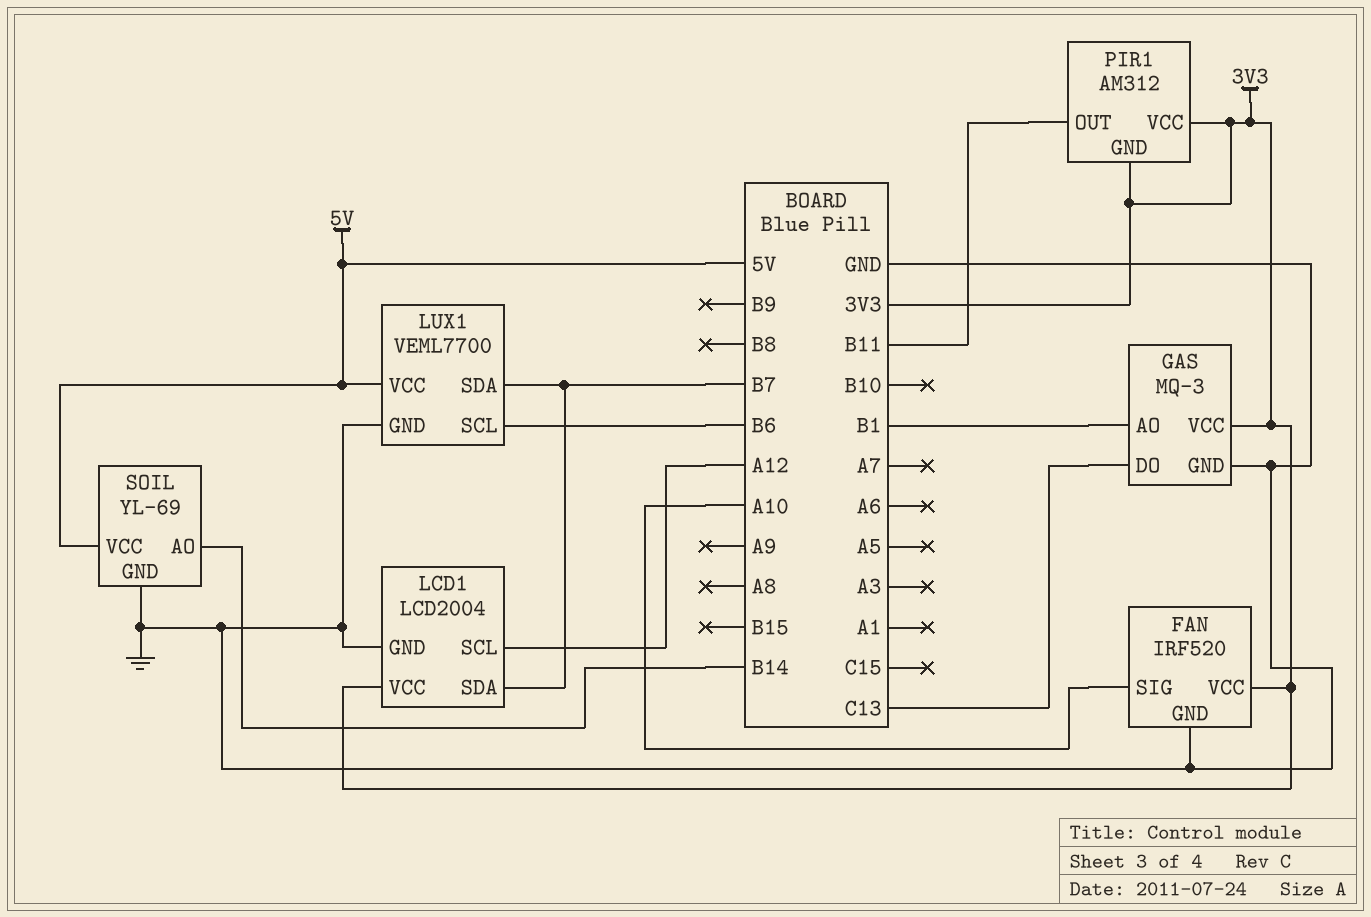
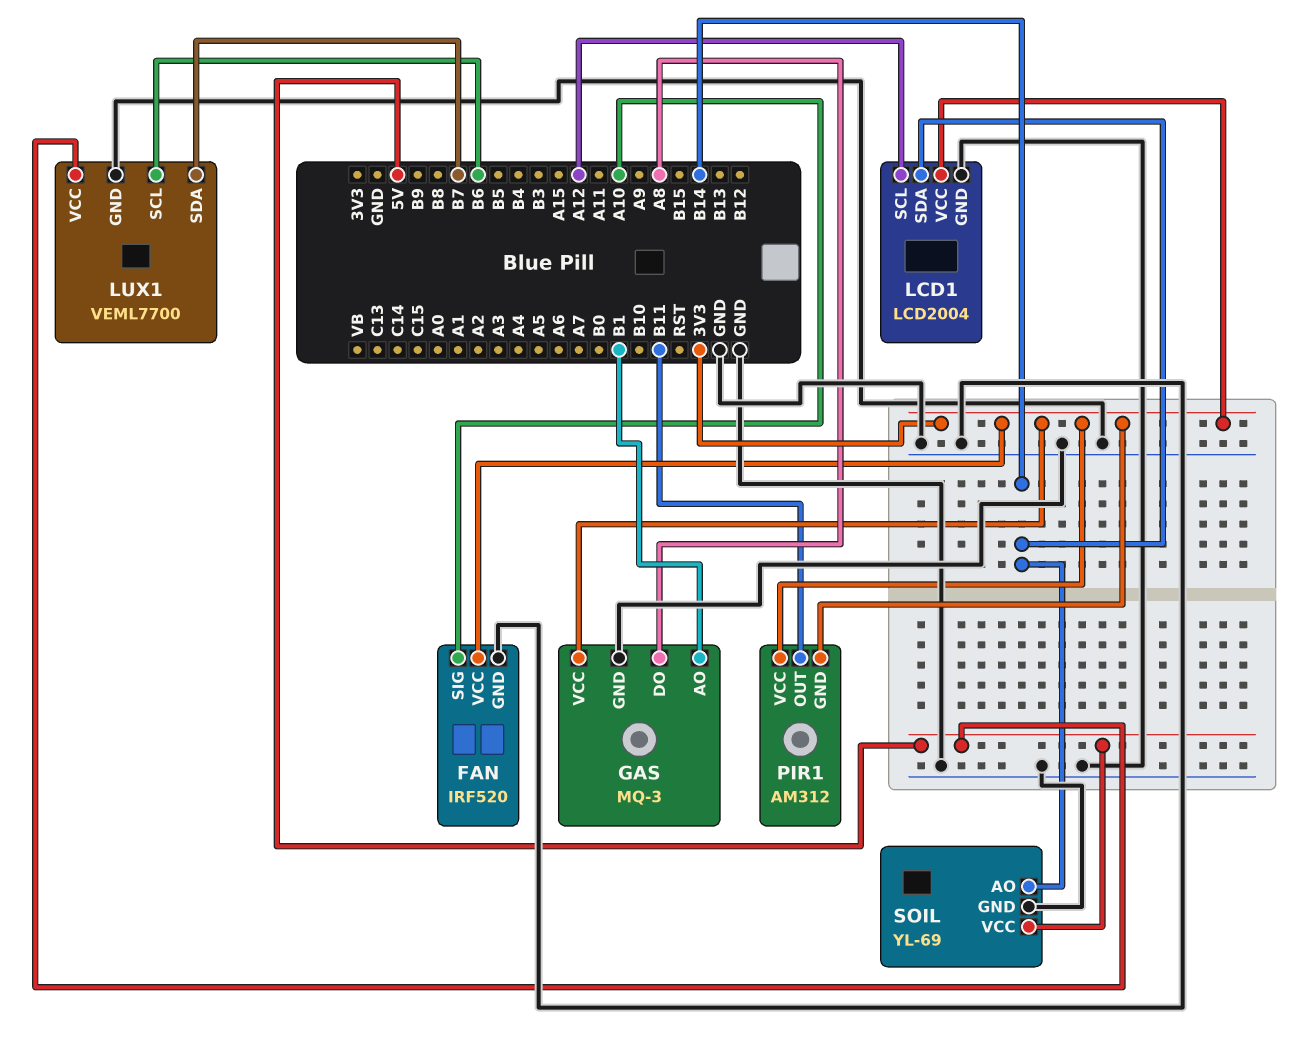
GAS pin DO: C13 -> A8
LCD1 pin SDA: B7 -> B14

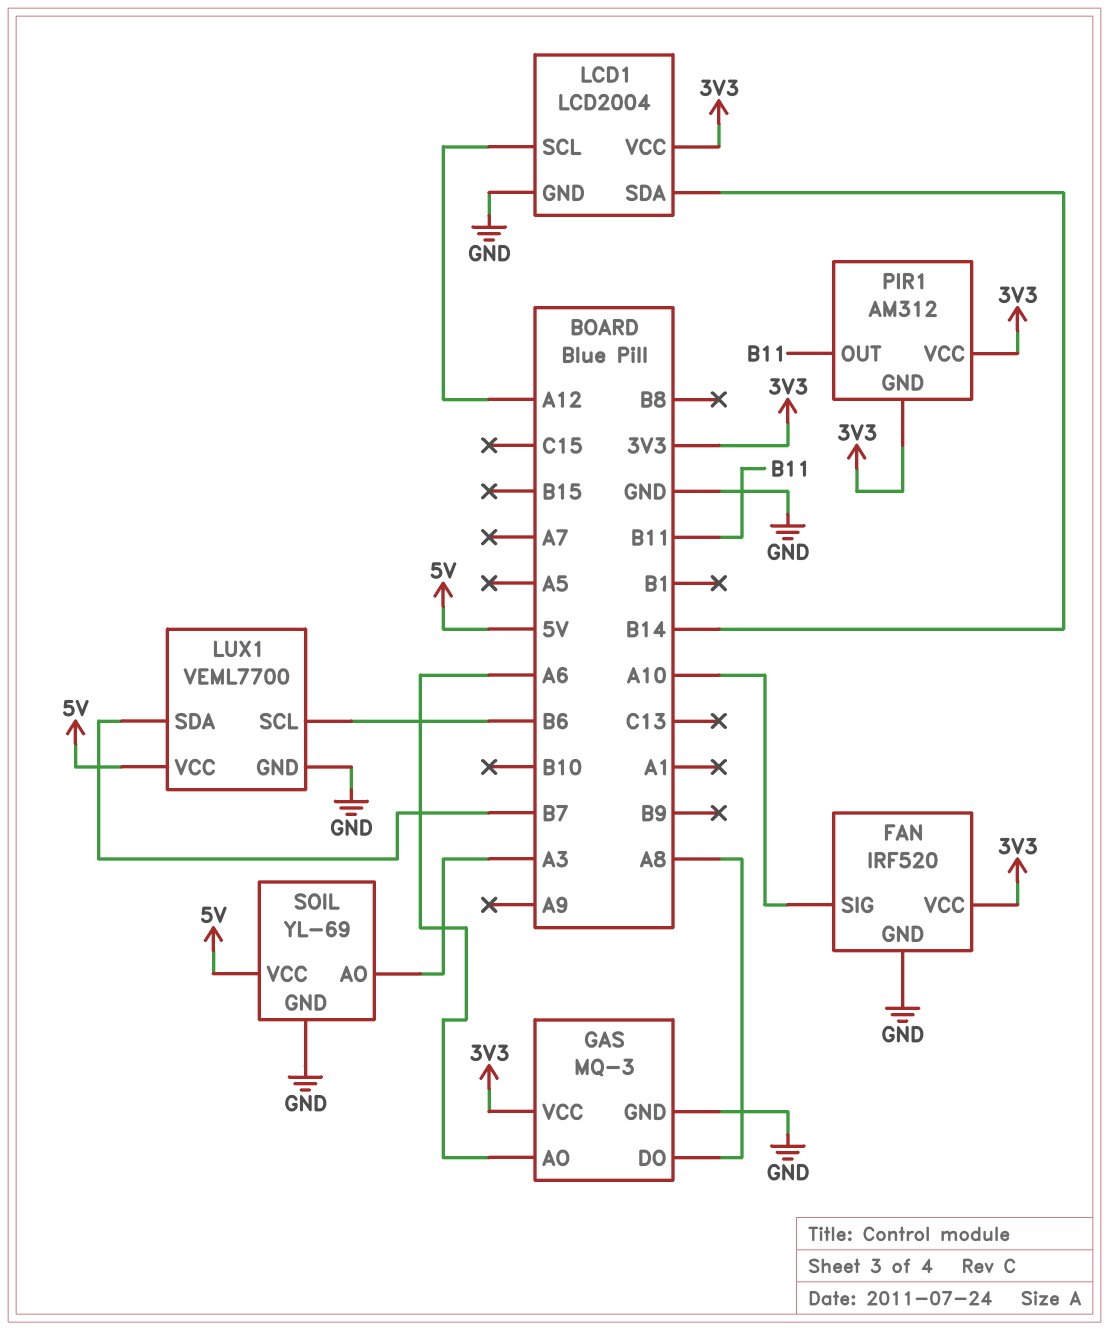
GAS pin AO: B1 -> A6
SOIL pin AO: B14 -> A3

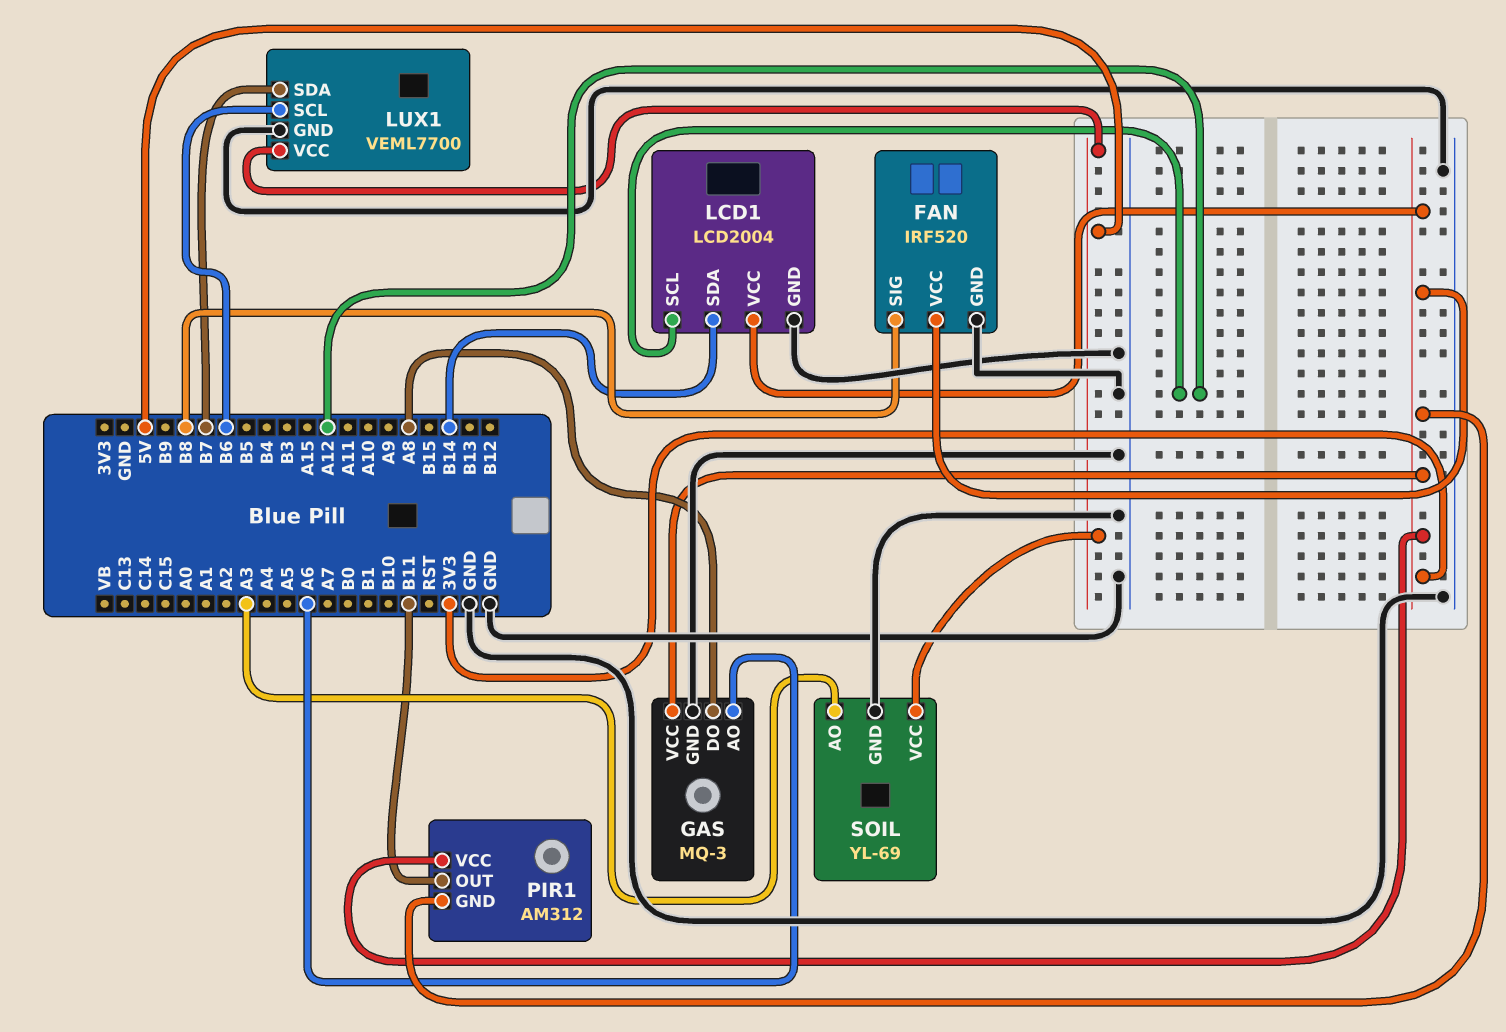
FAN pin SIG: A10 -> B8

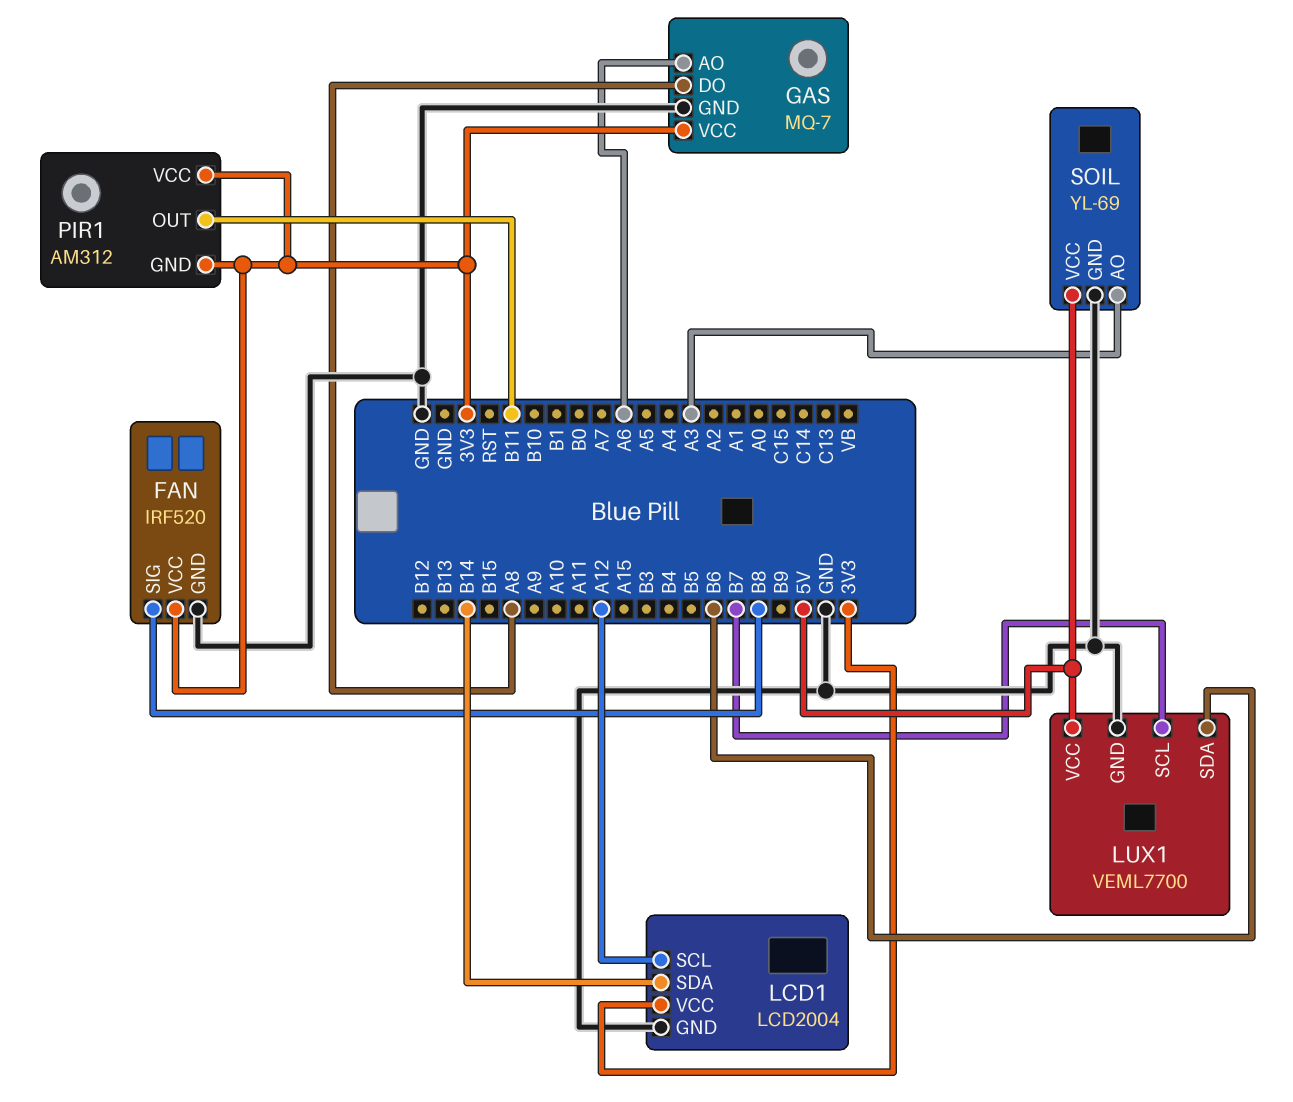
GAS: MQ-3 -> MQ-7
LUX1 pin SCL: B6 -> B7
LUX1 pin SDA: B7 -> B6

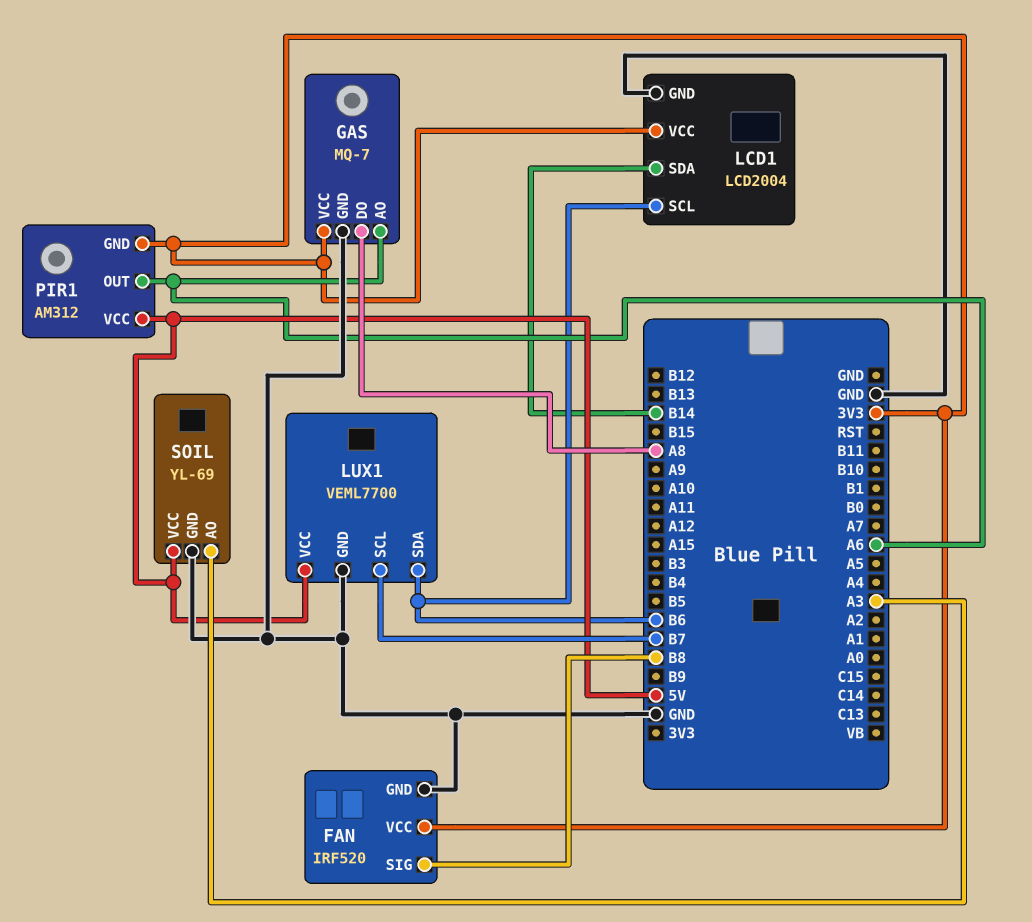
LCD1 pin SCL: A12 -> B6
PIR1 pin OUT: B11 -> A6
PIR1 pin VCC: 3V3 -> 5V

